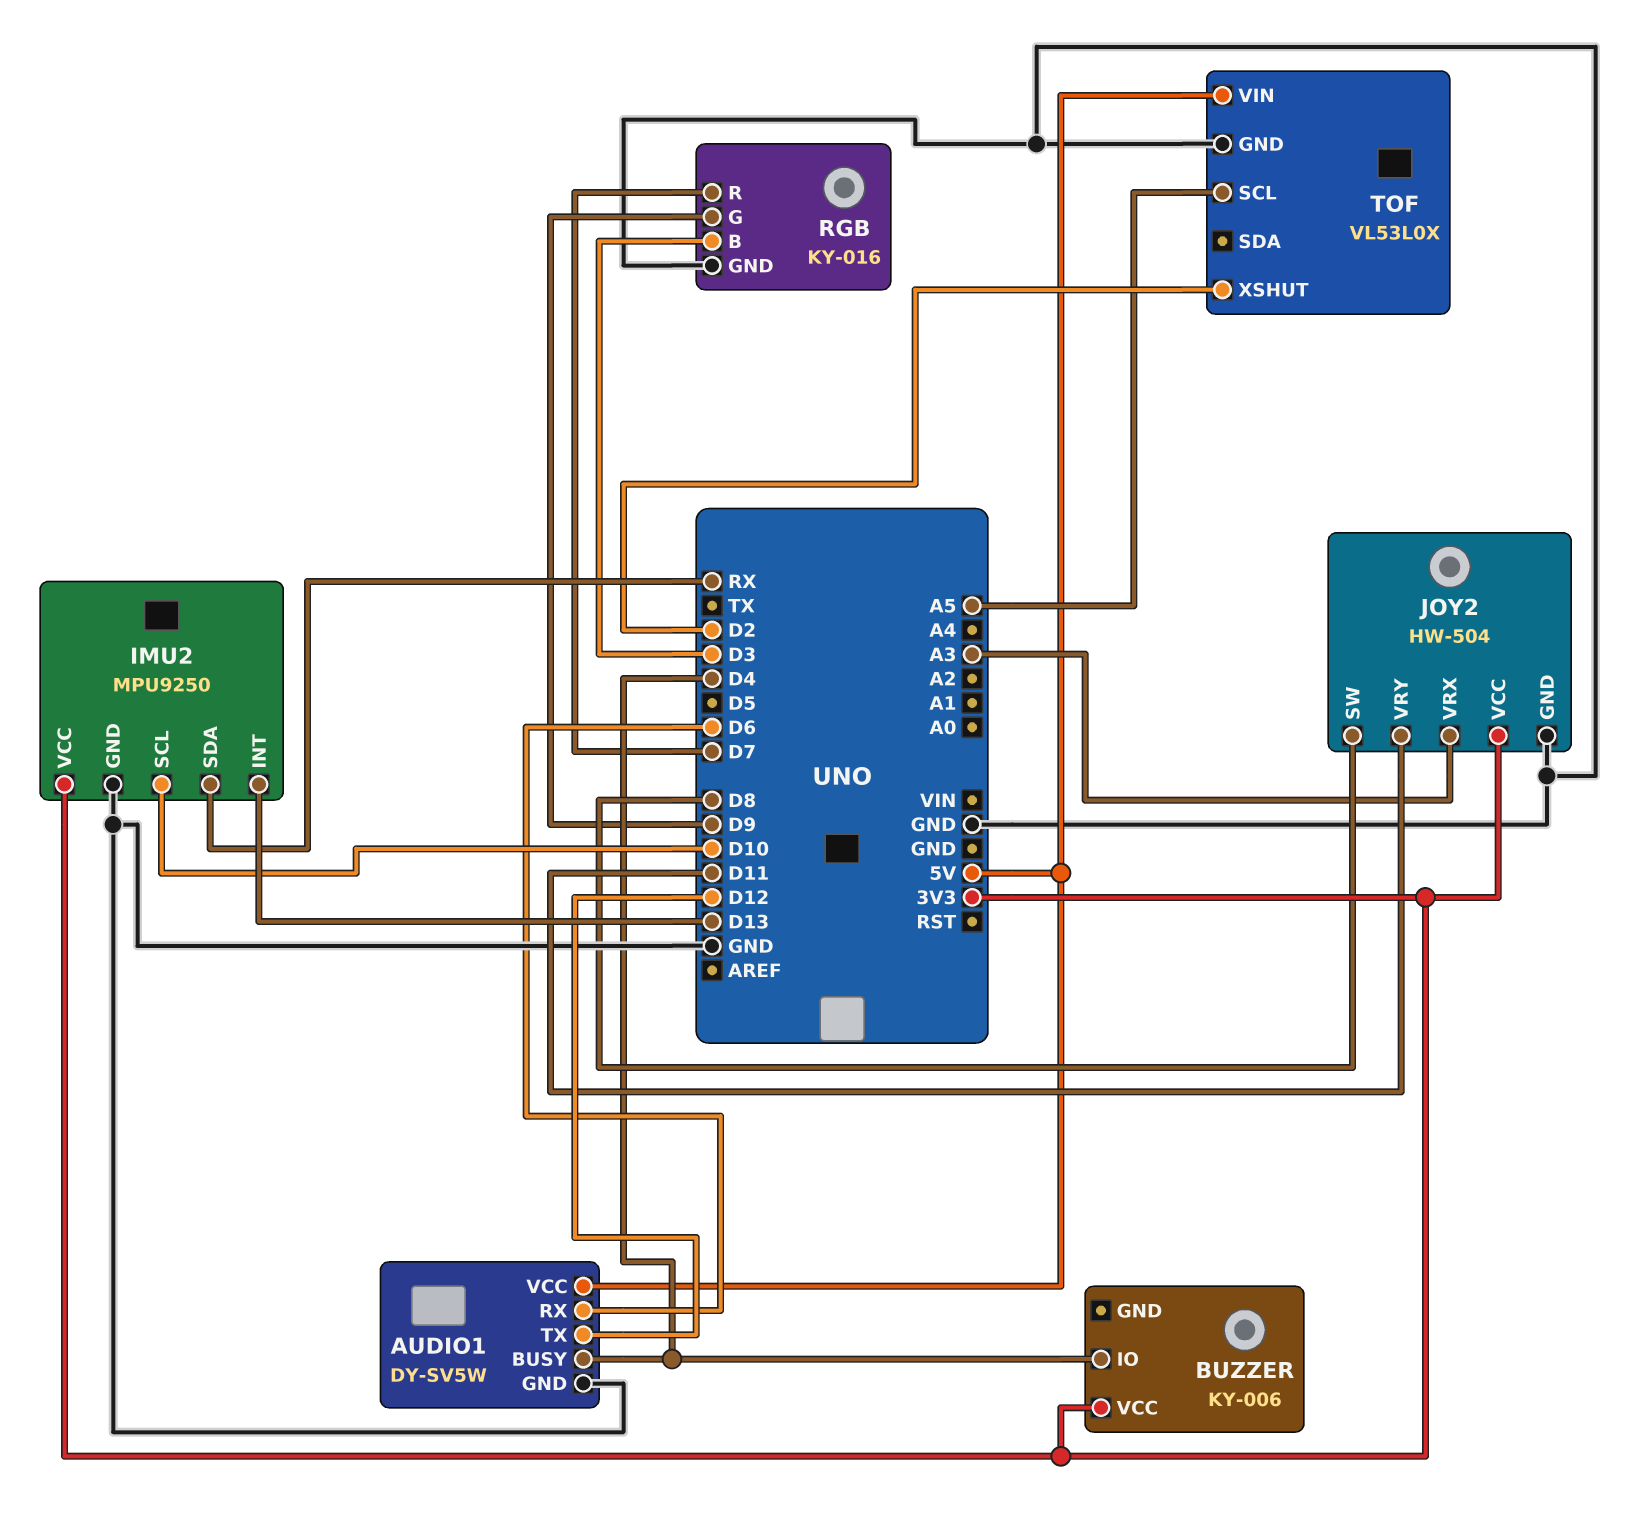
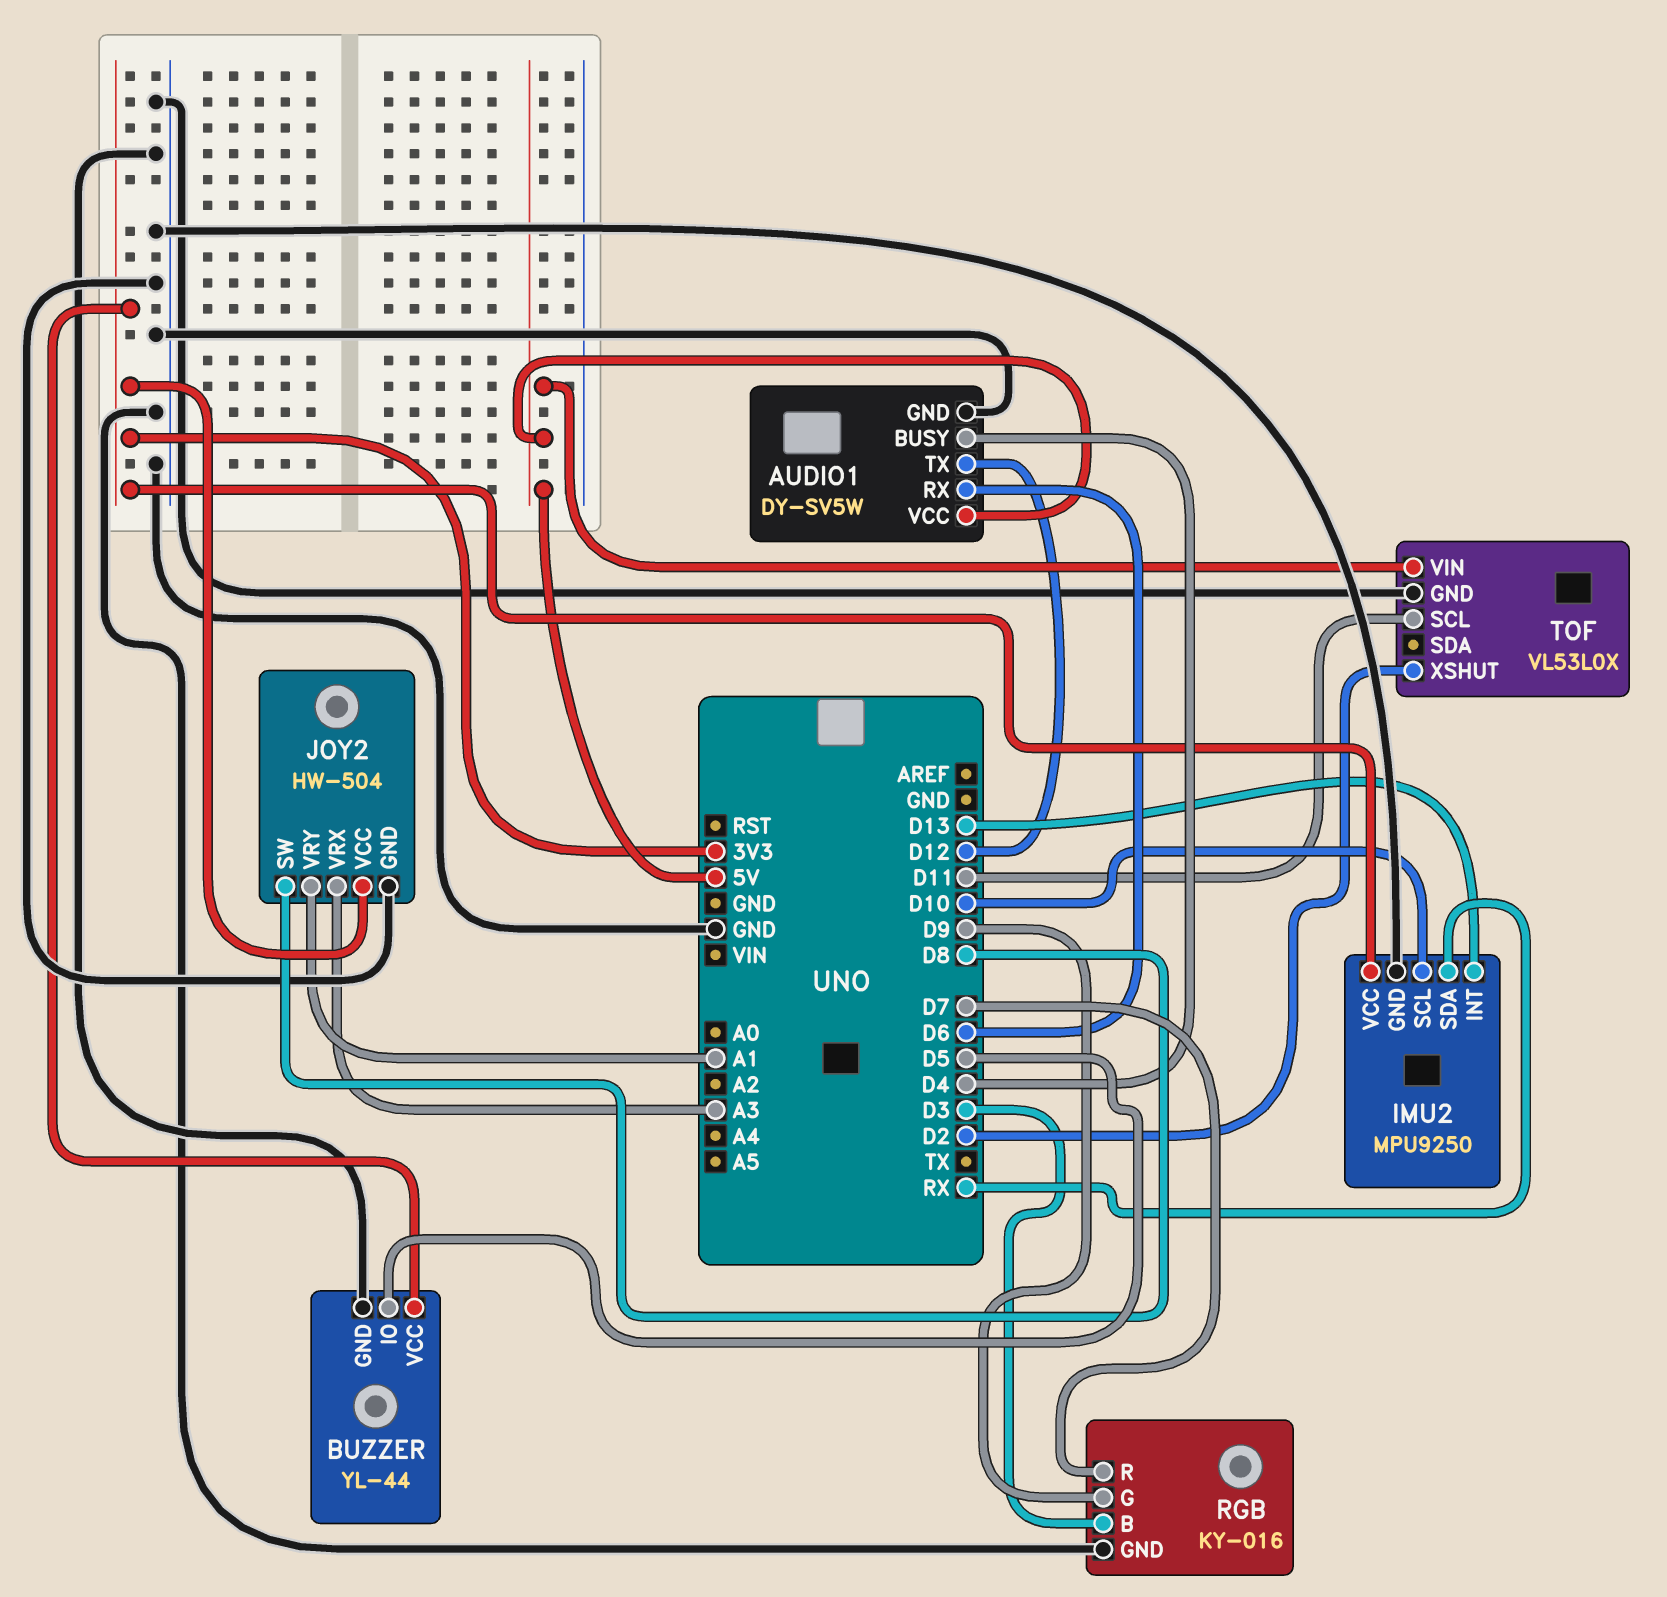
BUZZER: KY-006 -> YL-44
BUZZER pin GND: none -> GND
BUZZER pin IO: D4 -> D5
JOY2 pin VRY: D11 -> A1
TOF pin SCL: A5 -> D11

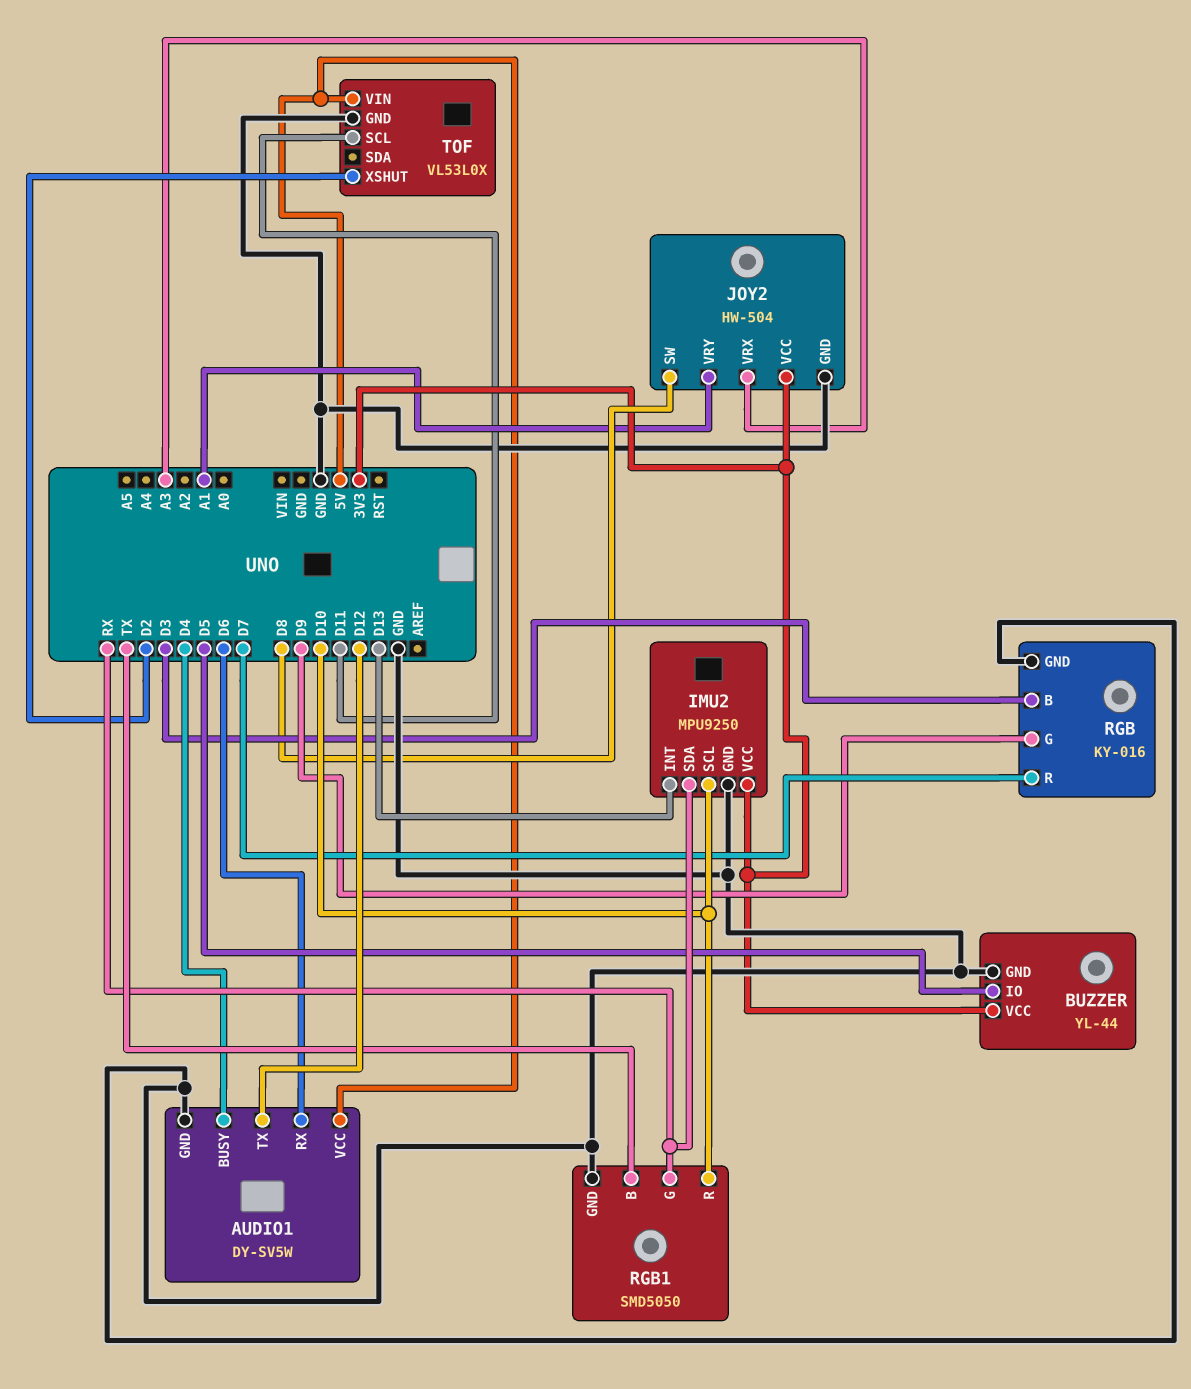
RGB1: none -> SMD5050
RGB1 pin B: none -> TX
RGB1 pin G: none -> RX
RGB1 pin GND: none -> GND
RGB1 pin R: none -> D10

